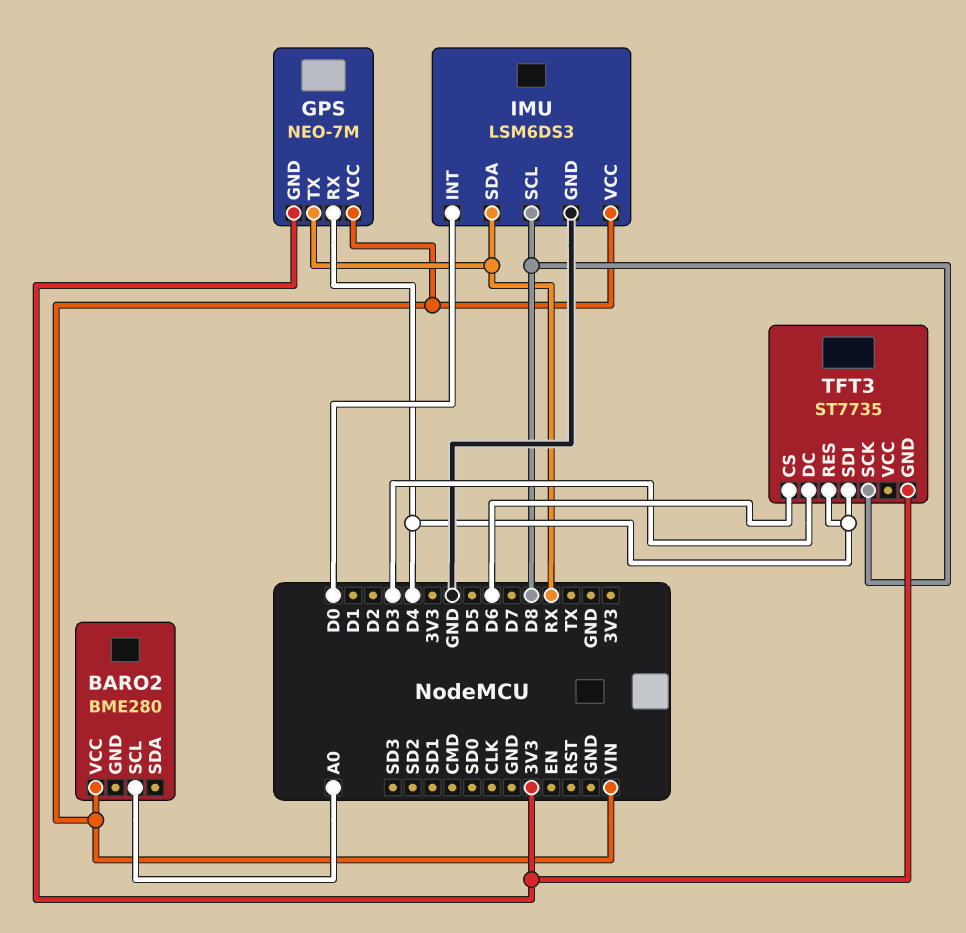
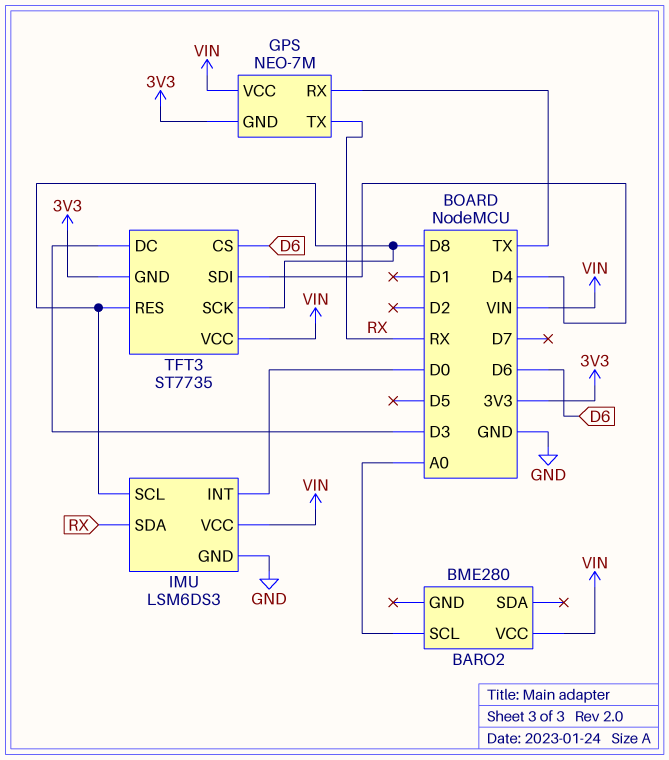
GPS pin RX: D4 -> TX
TFT3 pin RES: D4 -> D8
TFT3 pin VCC: none -> VIN

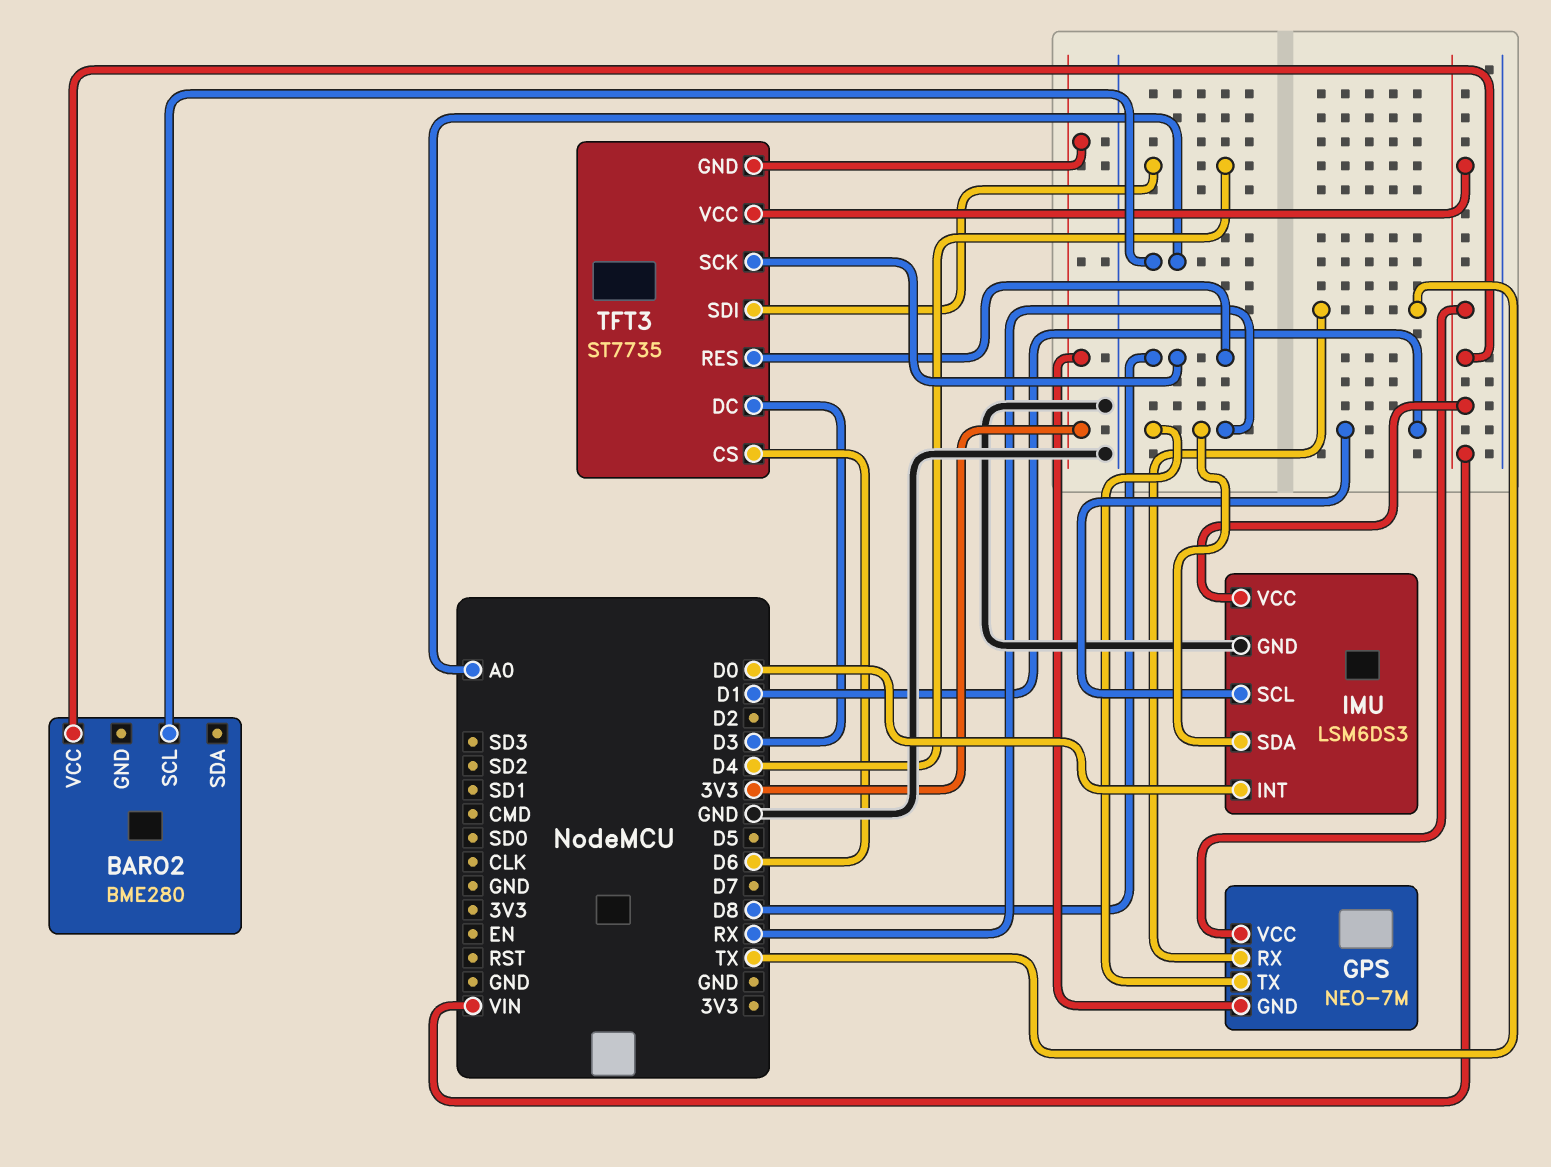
IMU pin SCL: D8 -> D1

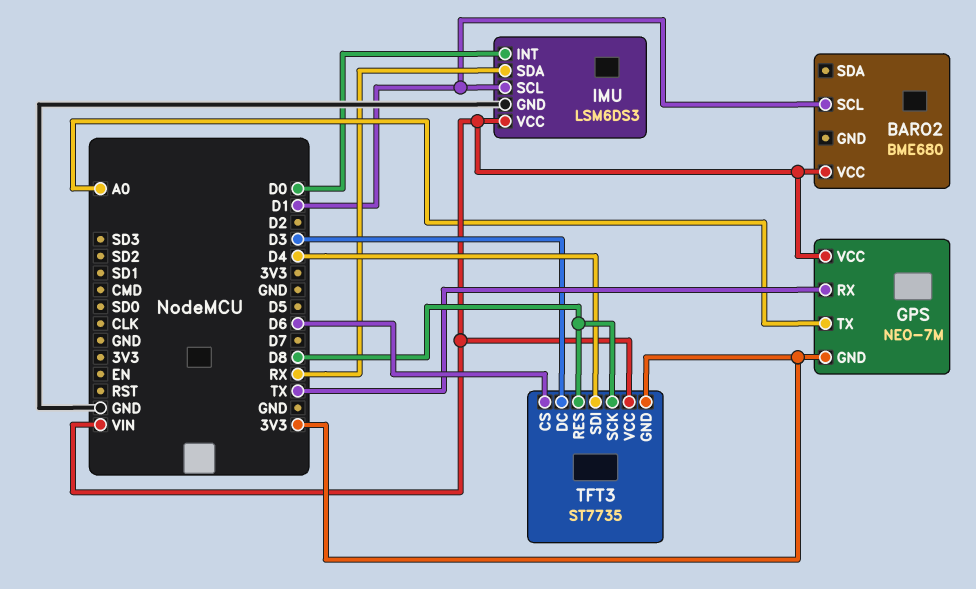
BARO2: BME280 -> BME680
BARO2 pin SCL: A0 -> D1
GPS pin TX: RX -> A0

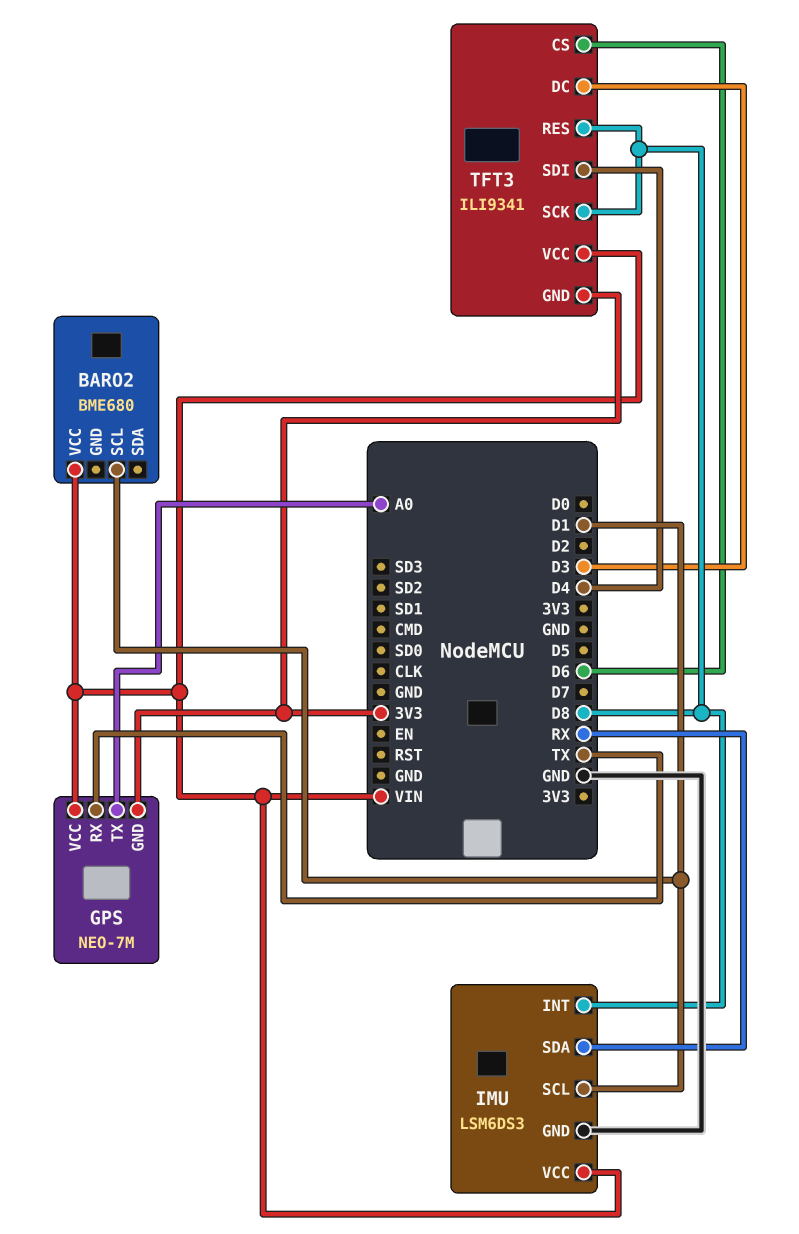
IMU pin INT: D0 -> D8
TFT3: ST7735 -> ILI9341

